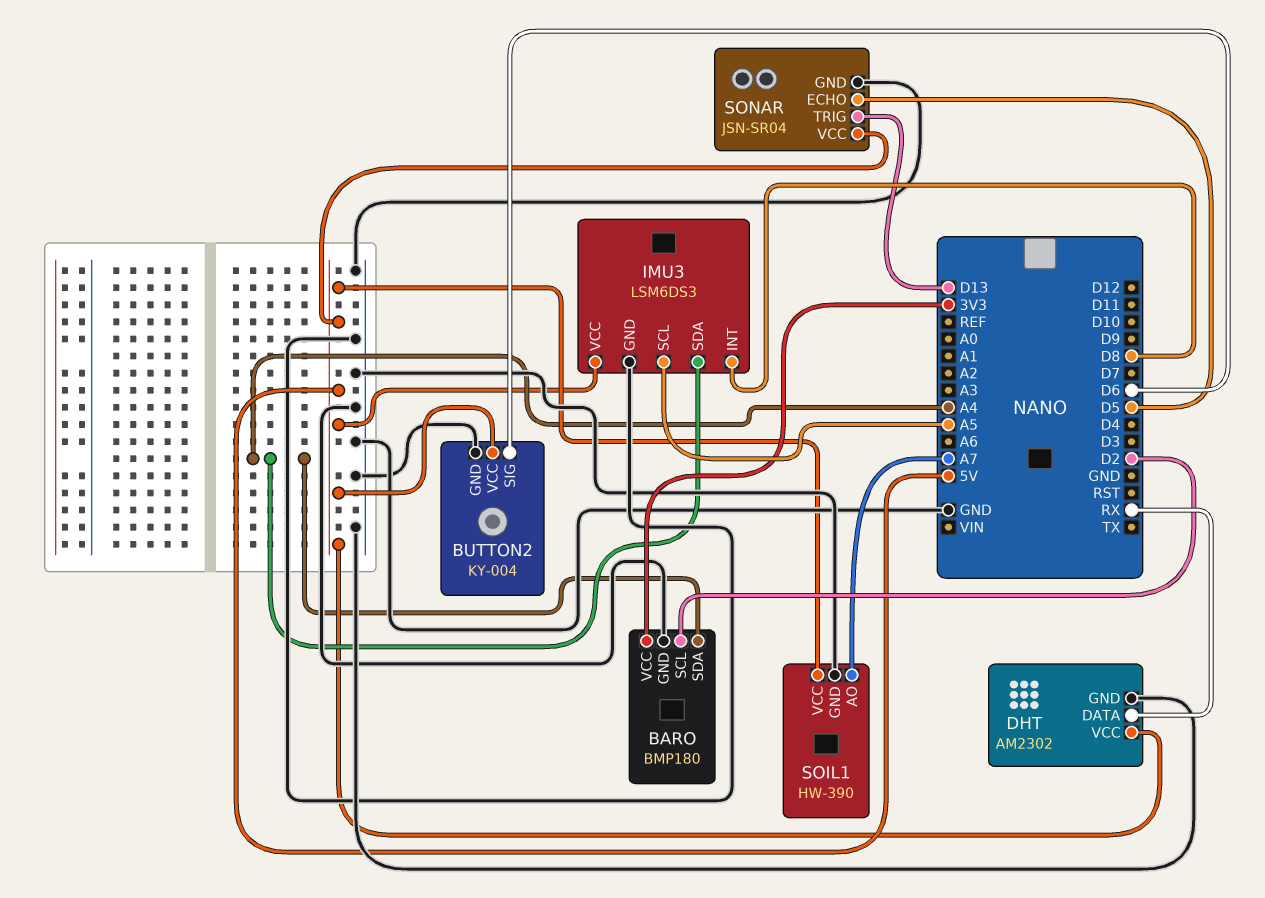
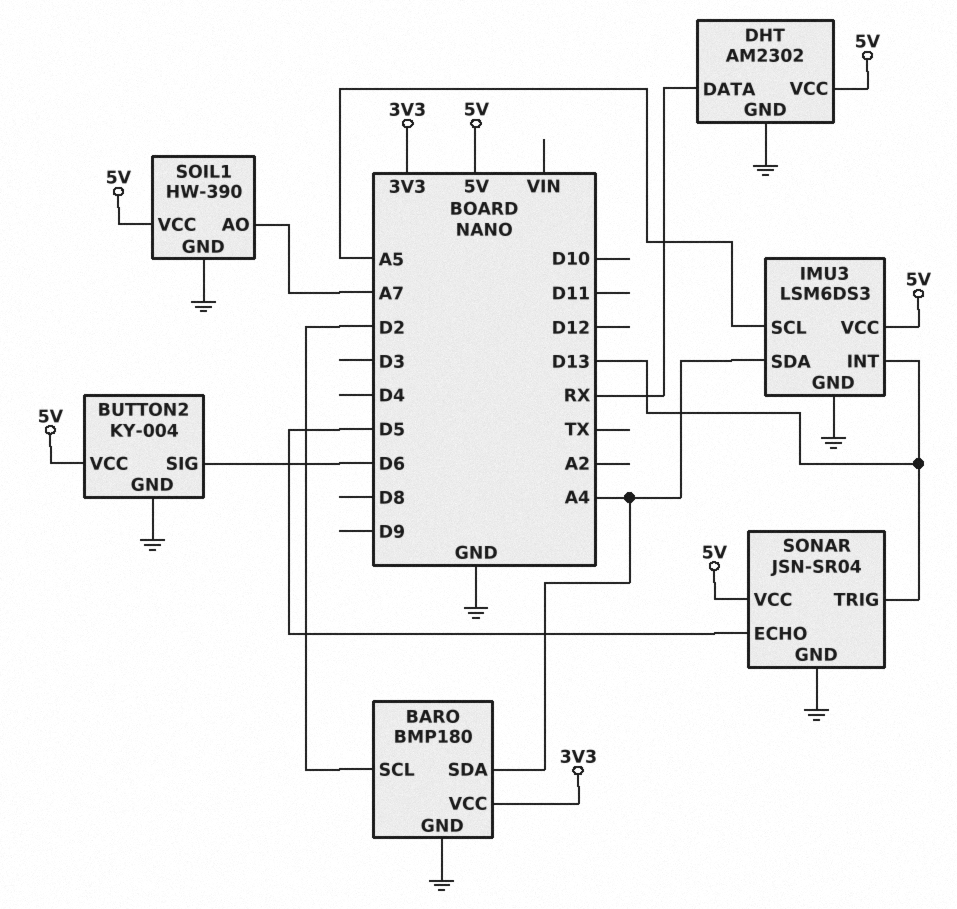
IMU3 pin INT: D8 -> D13

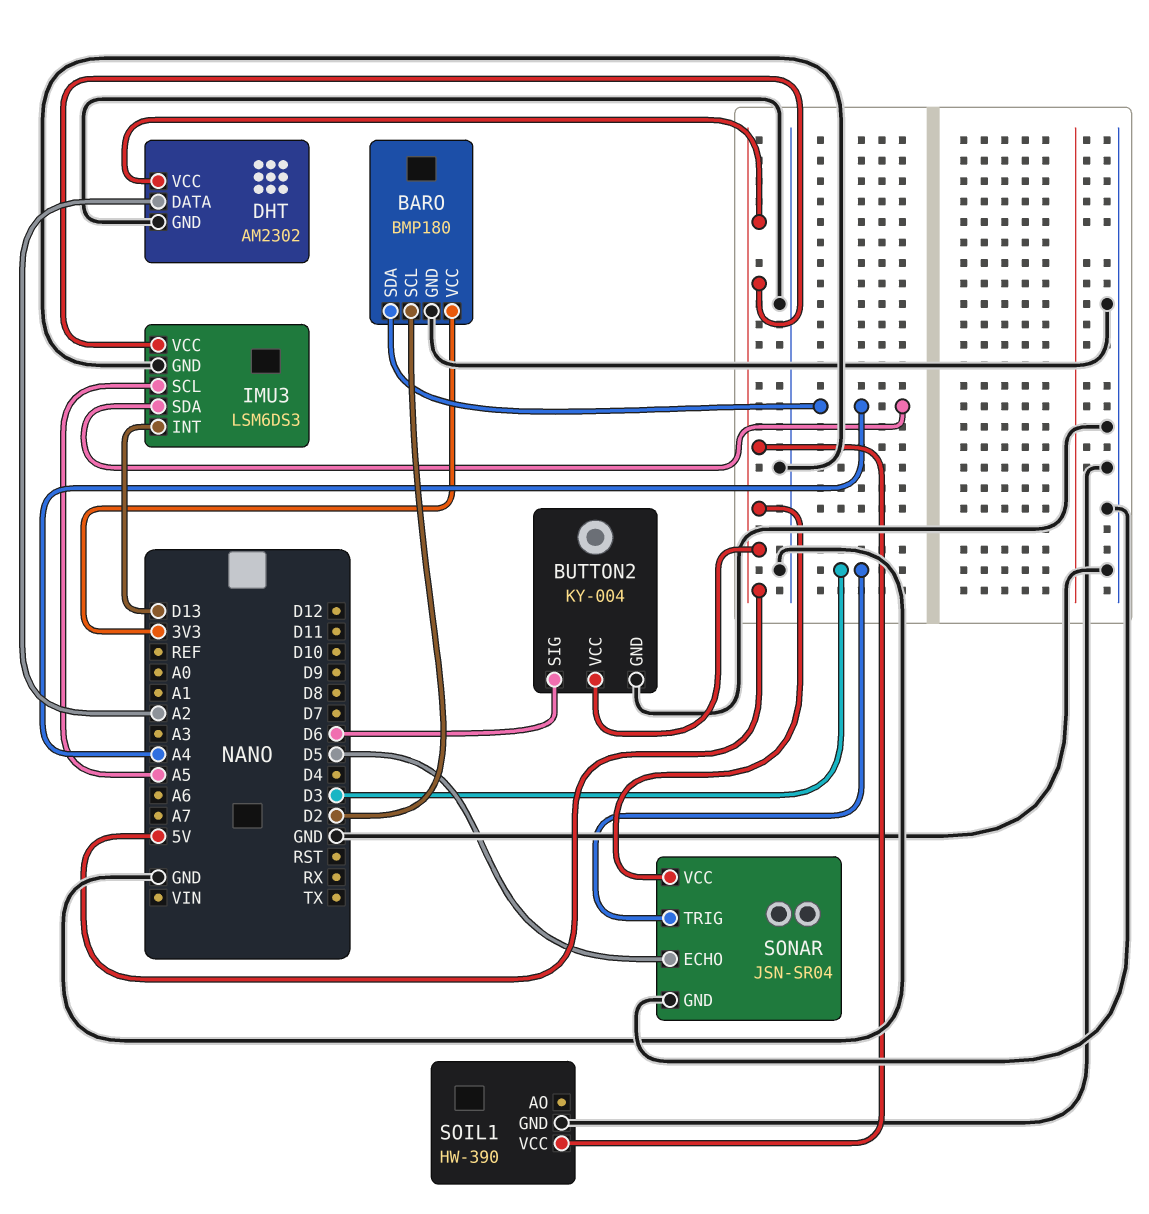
DHT pin DATA: RX -> A2
SOIL1 pin AO: A7 -> none
SONAR pin TRIG: D13 -> D3

